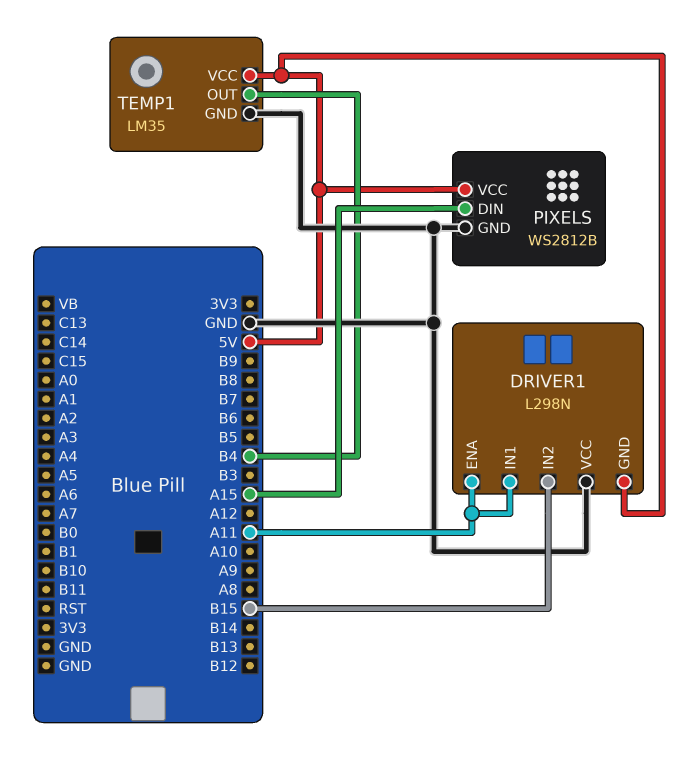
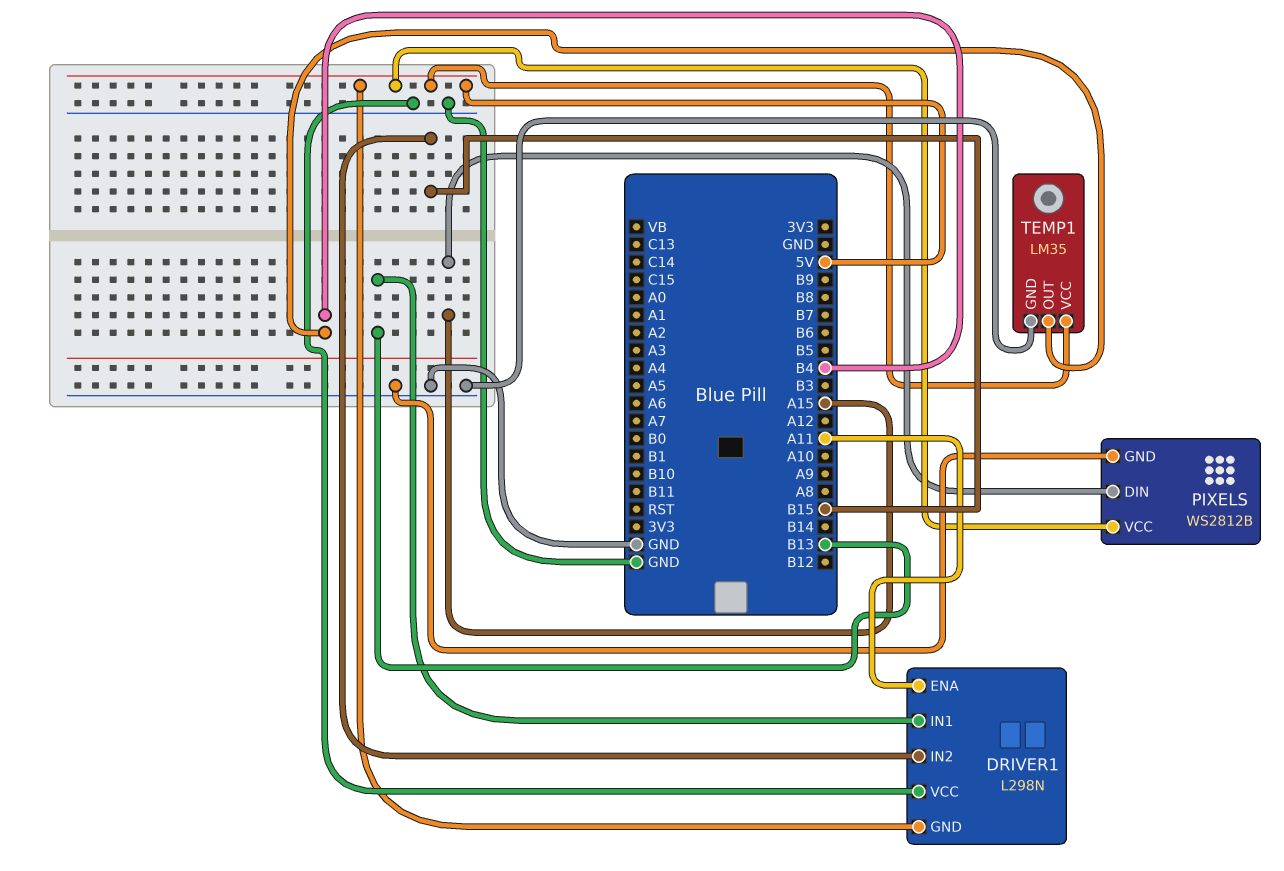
DRIVER1 pin IN1: A11 -> B13

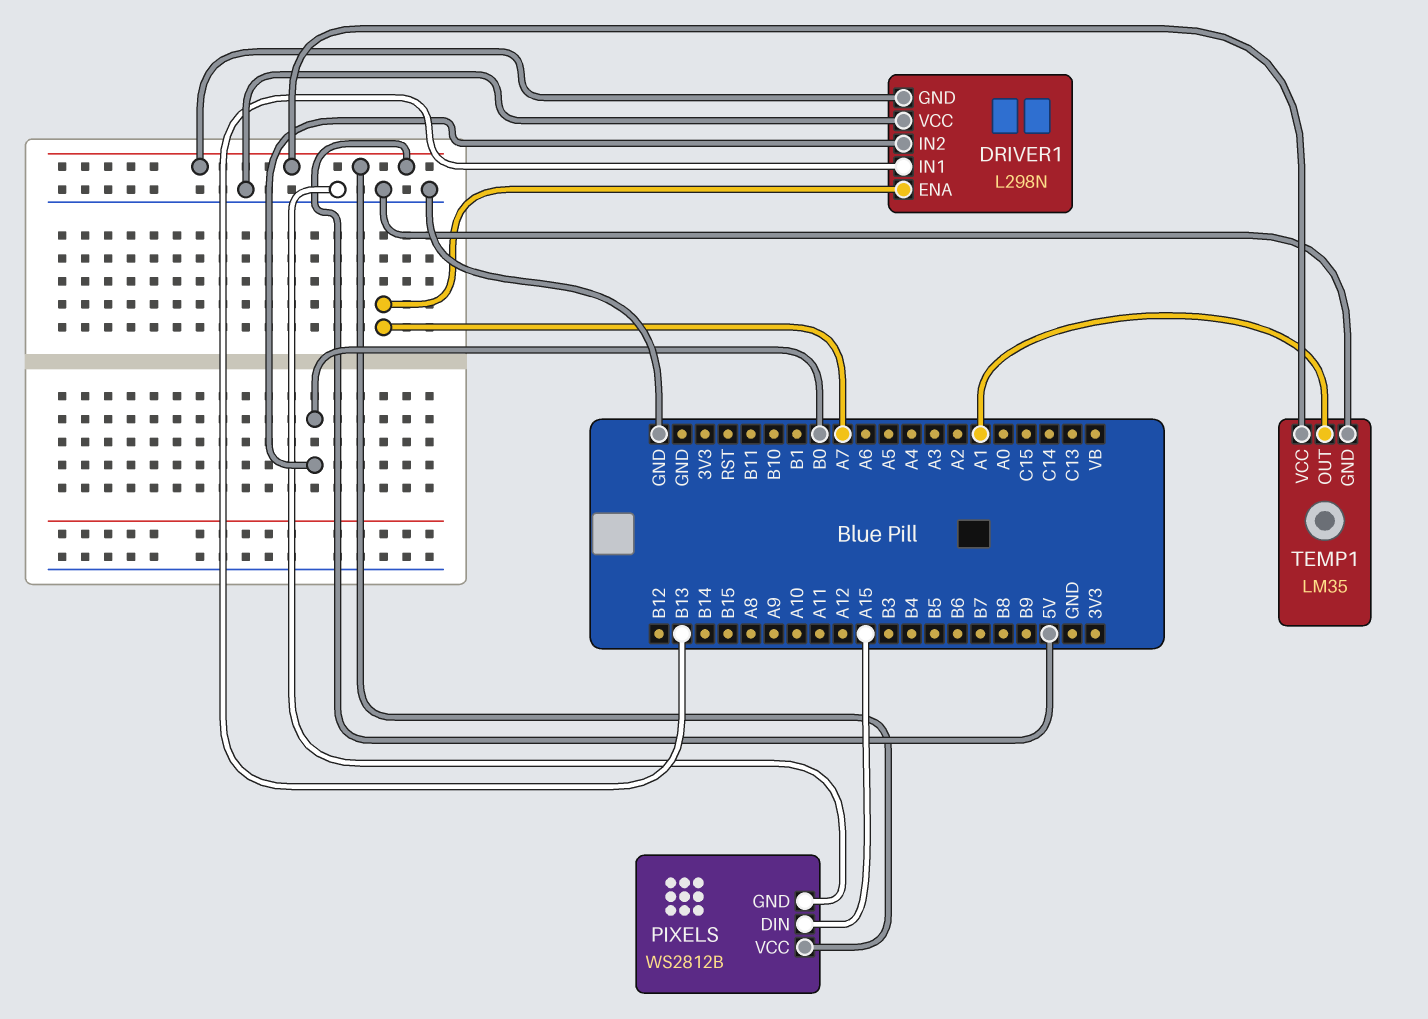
DRIVER1 pin ENA: A11 -> A7
DRIVER1 pin IN2: B15 -> B0
TEMP1 pin OUT: B4 -> A1

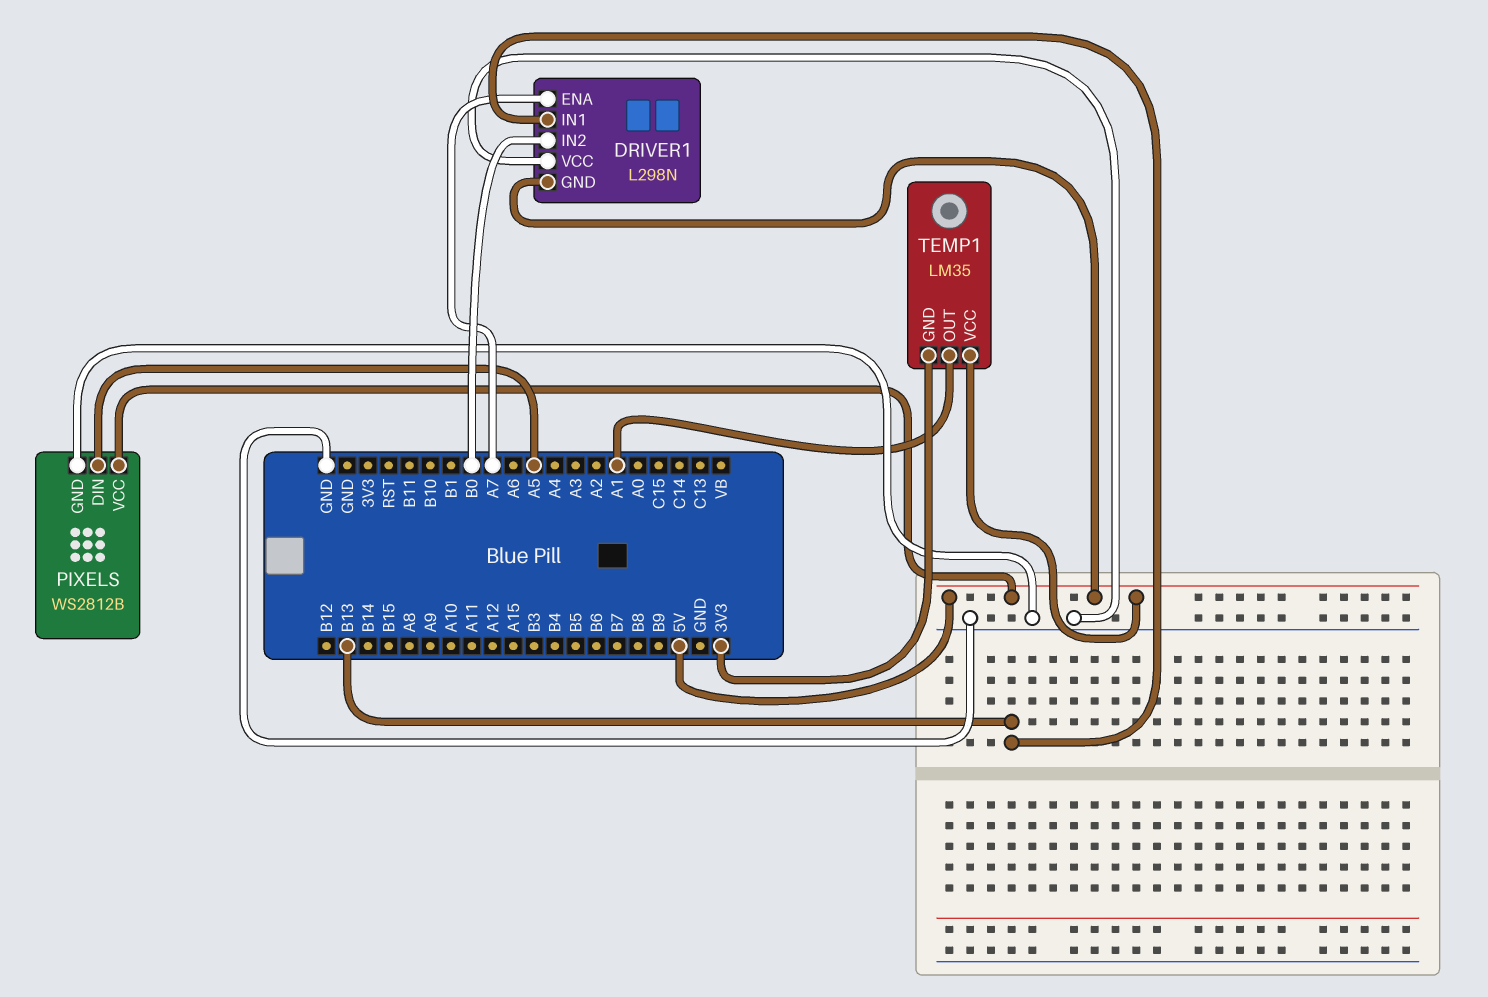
PIXELS pin DIN: A15 -> A5
TEMP1 pin GND: GND -> 3V3

